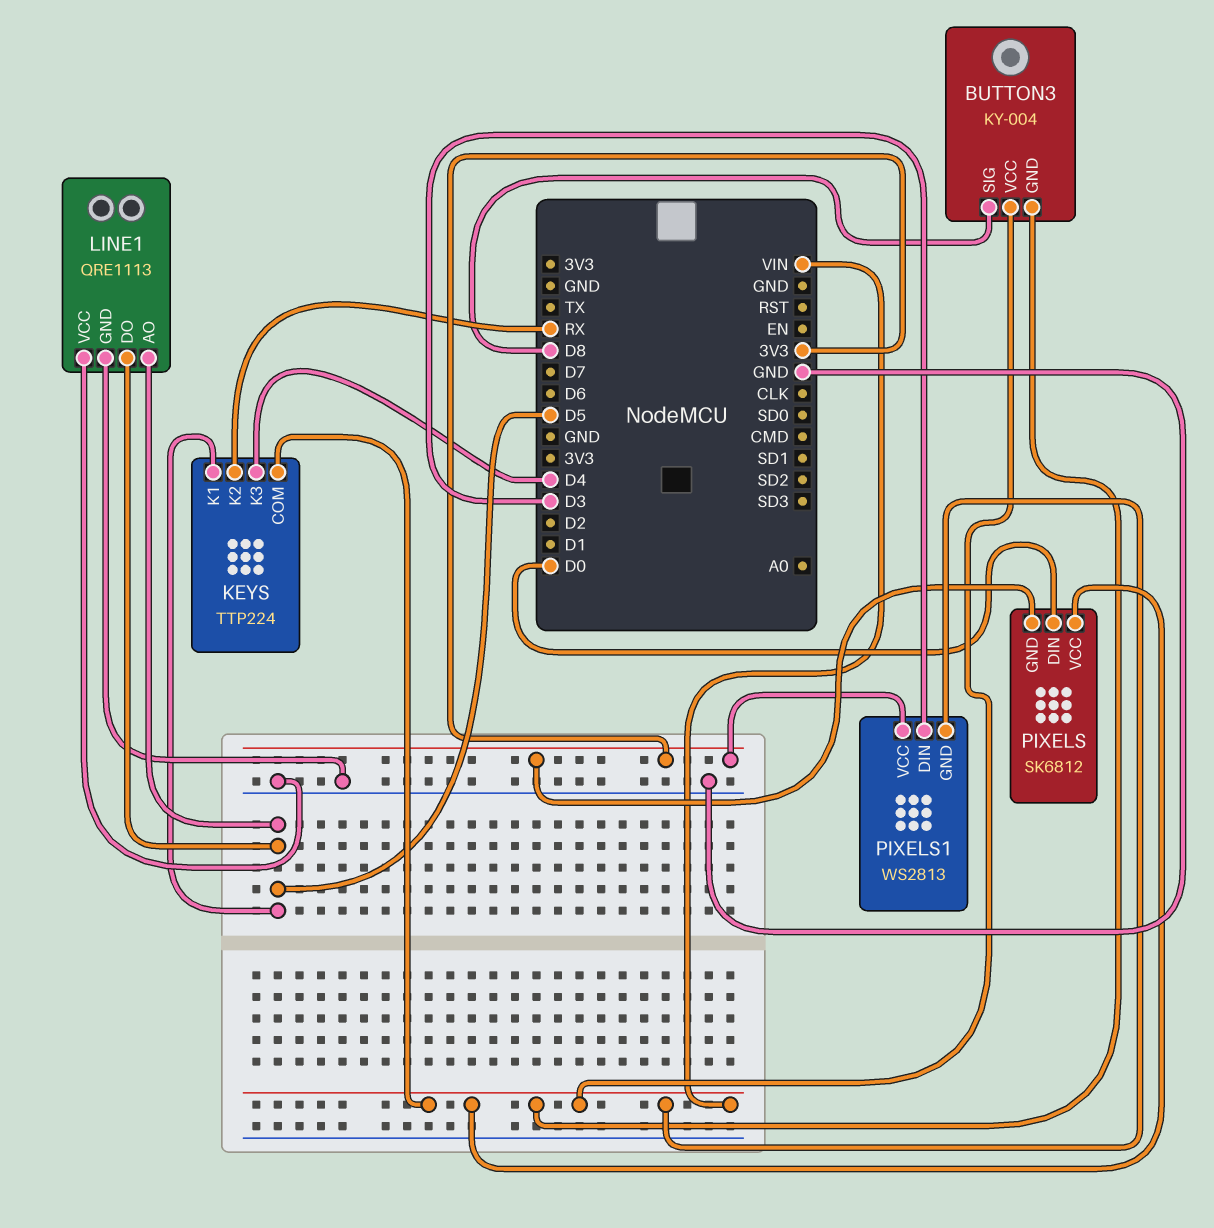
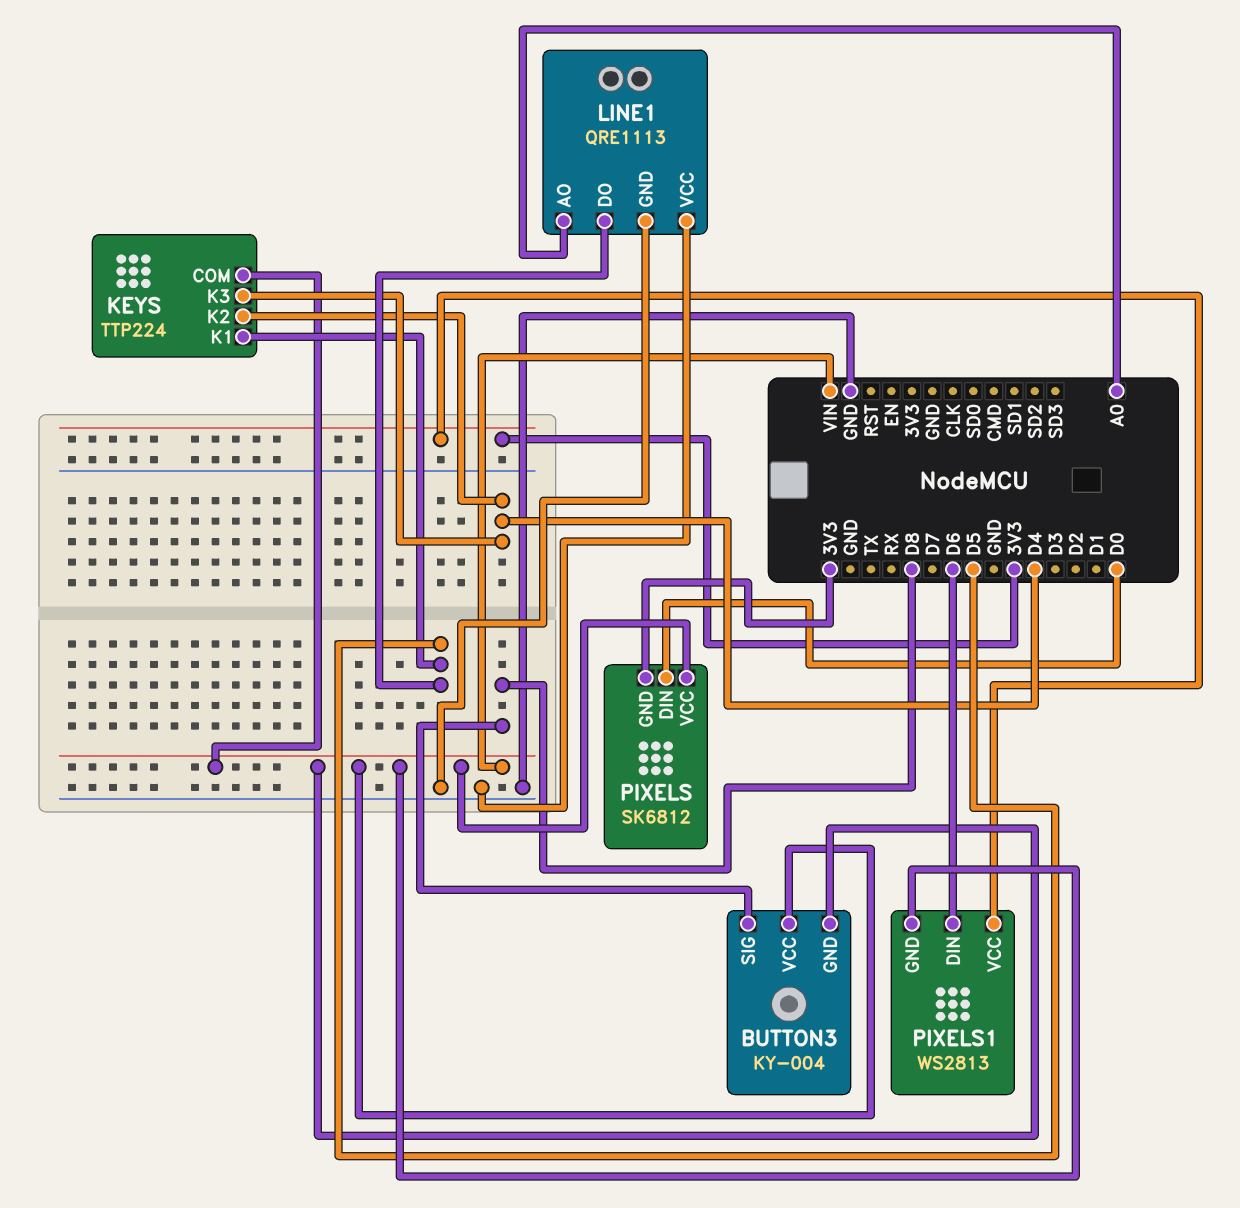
KEYS pin K2: RX -> D4
LINE1 pin AO: D5 -> A0
PIXELS1 pin DIN: D3 -> D6

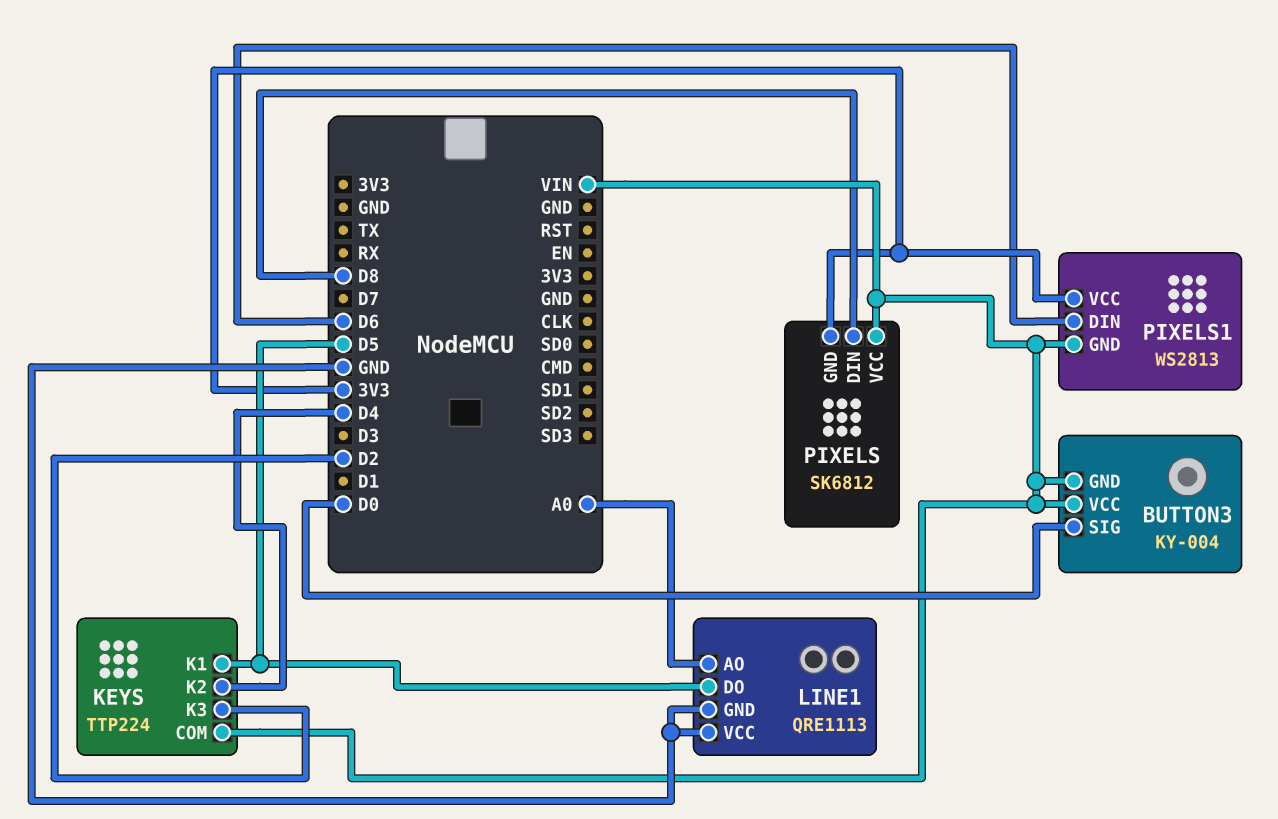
BUTTON3 pin SIG: D8 -> D0
KEYS pin K3: D4 -> D2
PIXELS pin DIN: D0 -> D8

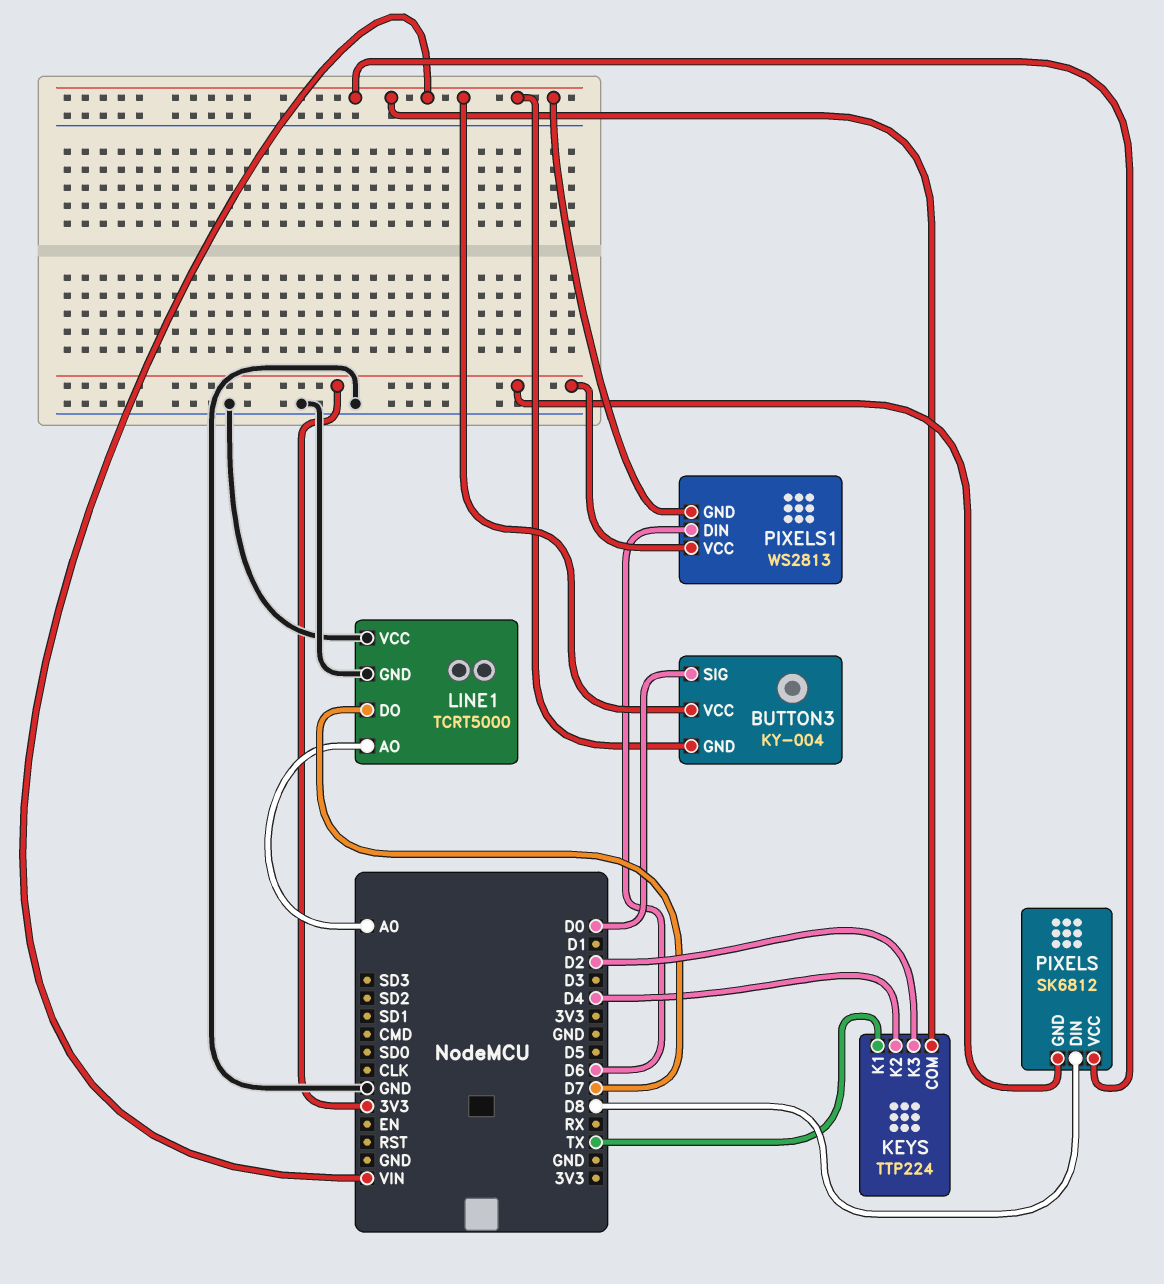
KEYS pin K1: D5 -> TX
LINE1: QRE1113 -> TCRT5000
LINE1 pin DO: D5 -> D7

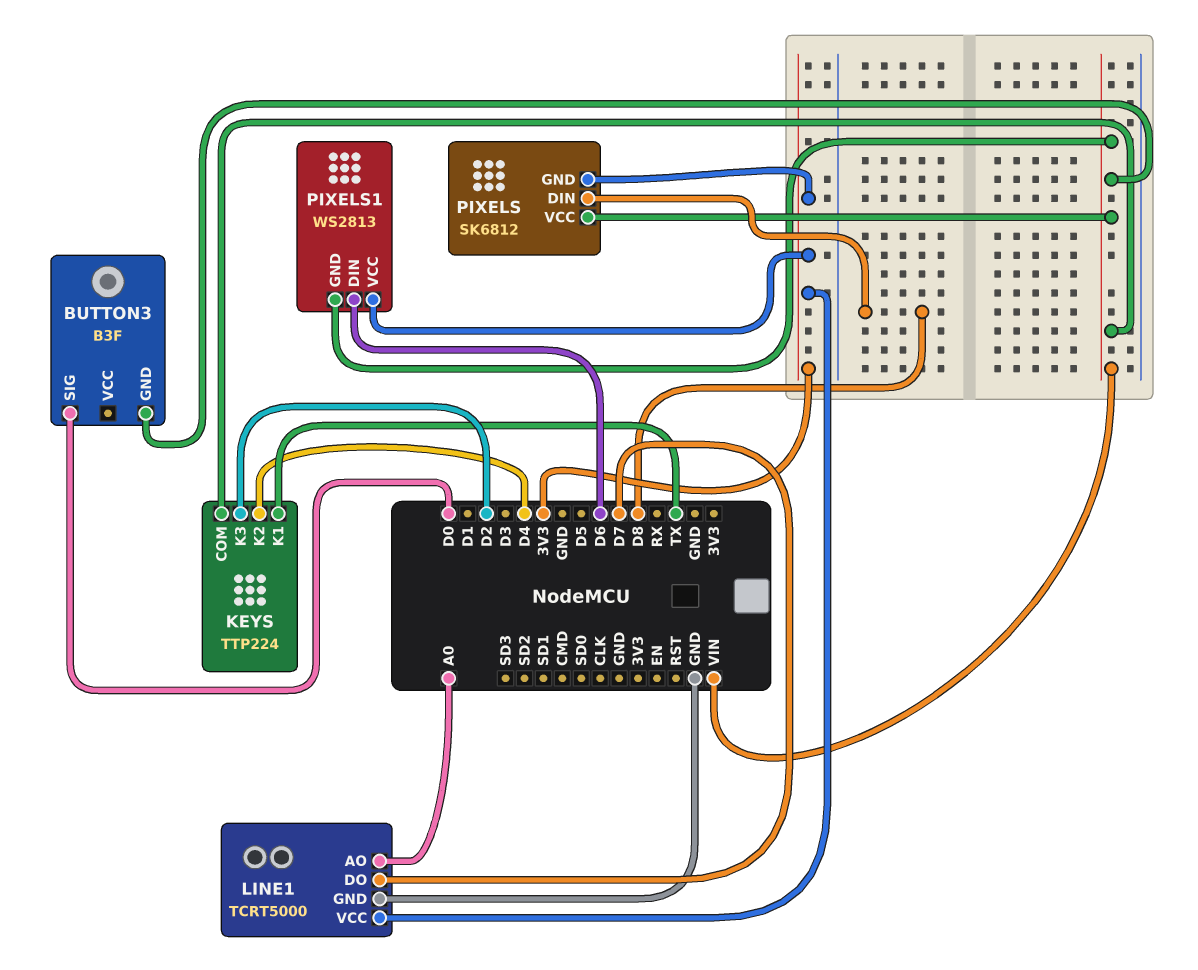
BUTTON3: KY-004 -> B3F
BUTTON3 pin VCC: VIN -> none
LINE1 pin VCC: GND -> 3V3

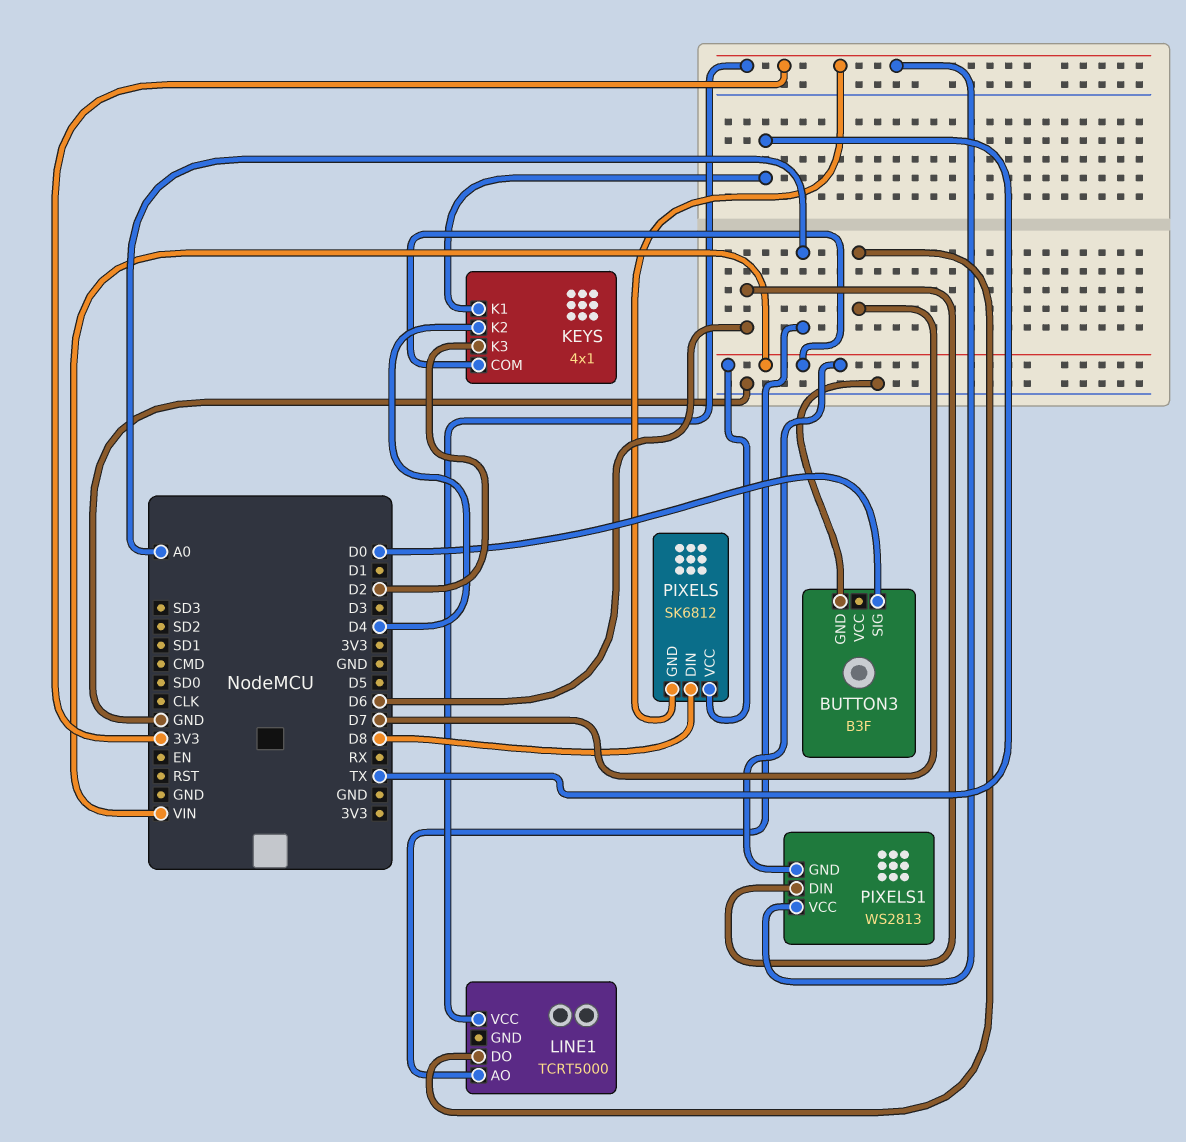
BUTTON3 pin GND: VIN -> GND
KEYS: TTP224 -> 4x1
LINE1 pin GND: GND -> none

